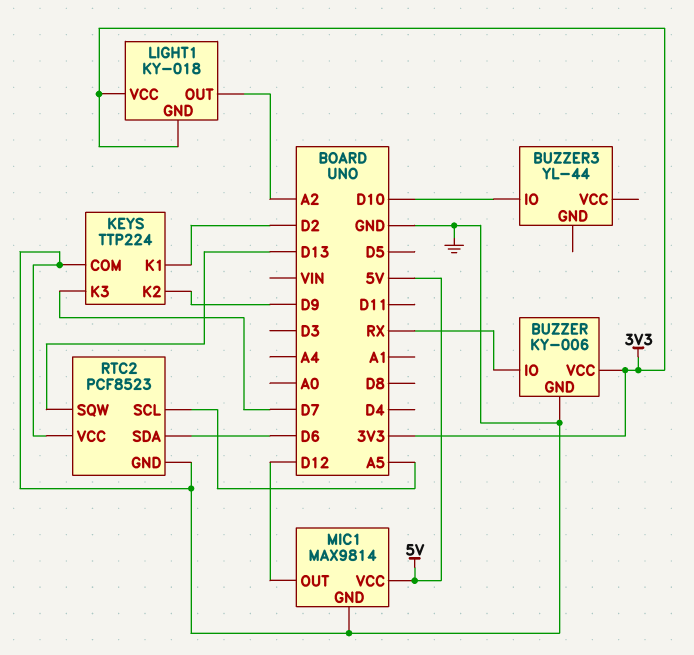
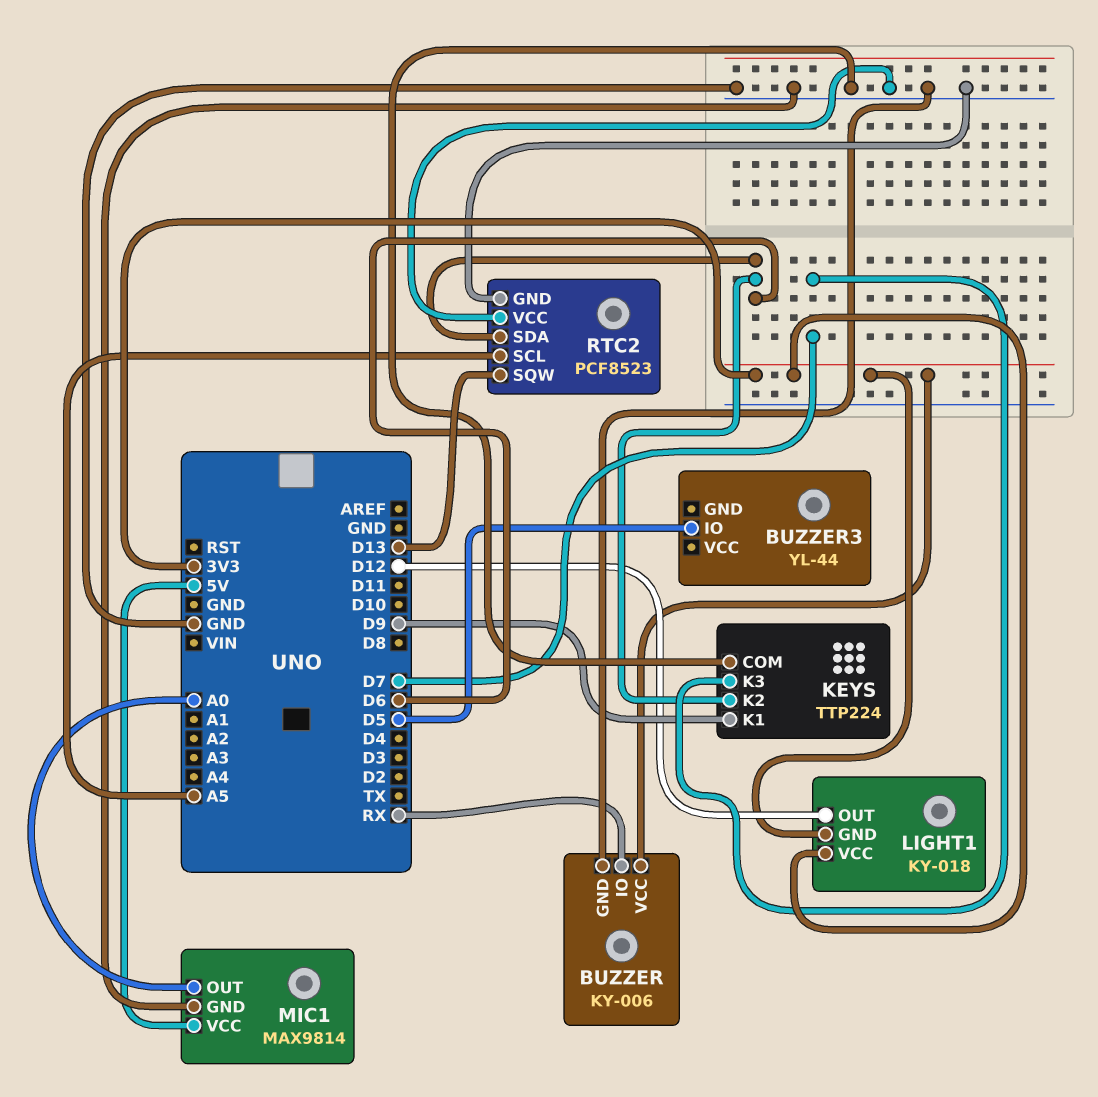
BUZZER3 pin IO: D10 -> D5
KEYS pin K1: D2 -> D9
KEYS pin K2: D9 -> D6
LIGHT1 pin OUT: A2 -> D12
MIC1 pin OUT: D12 -> A0

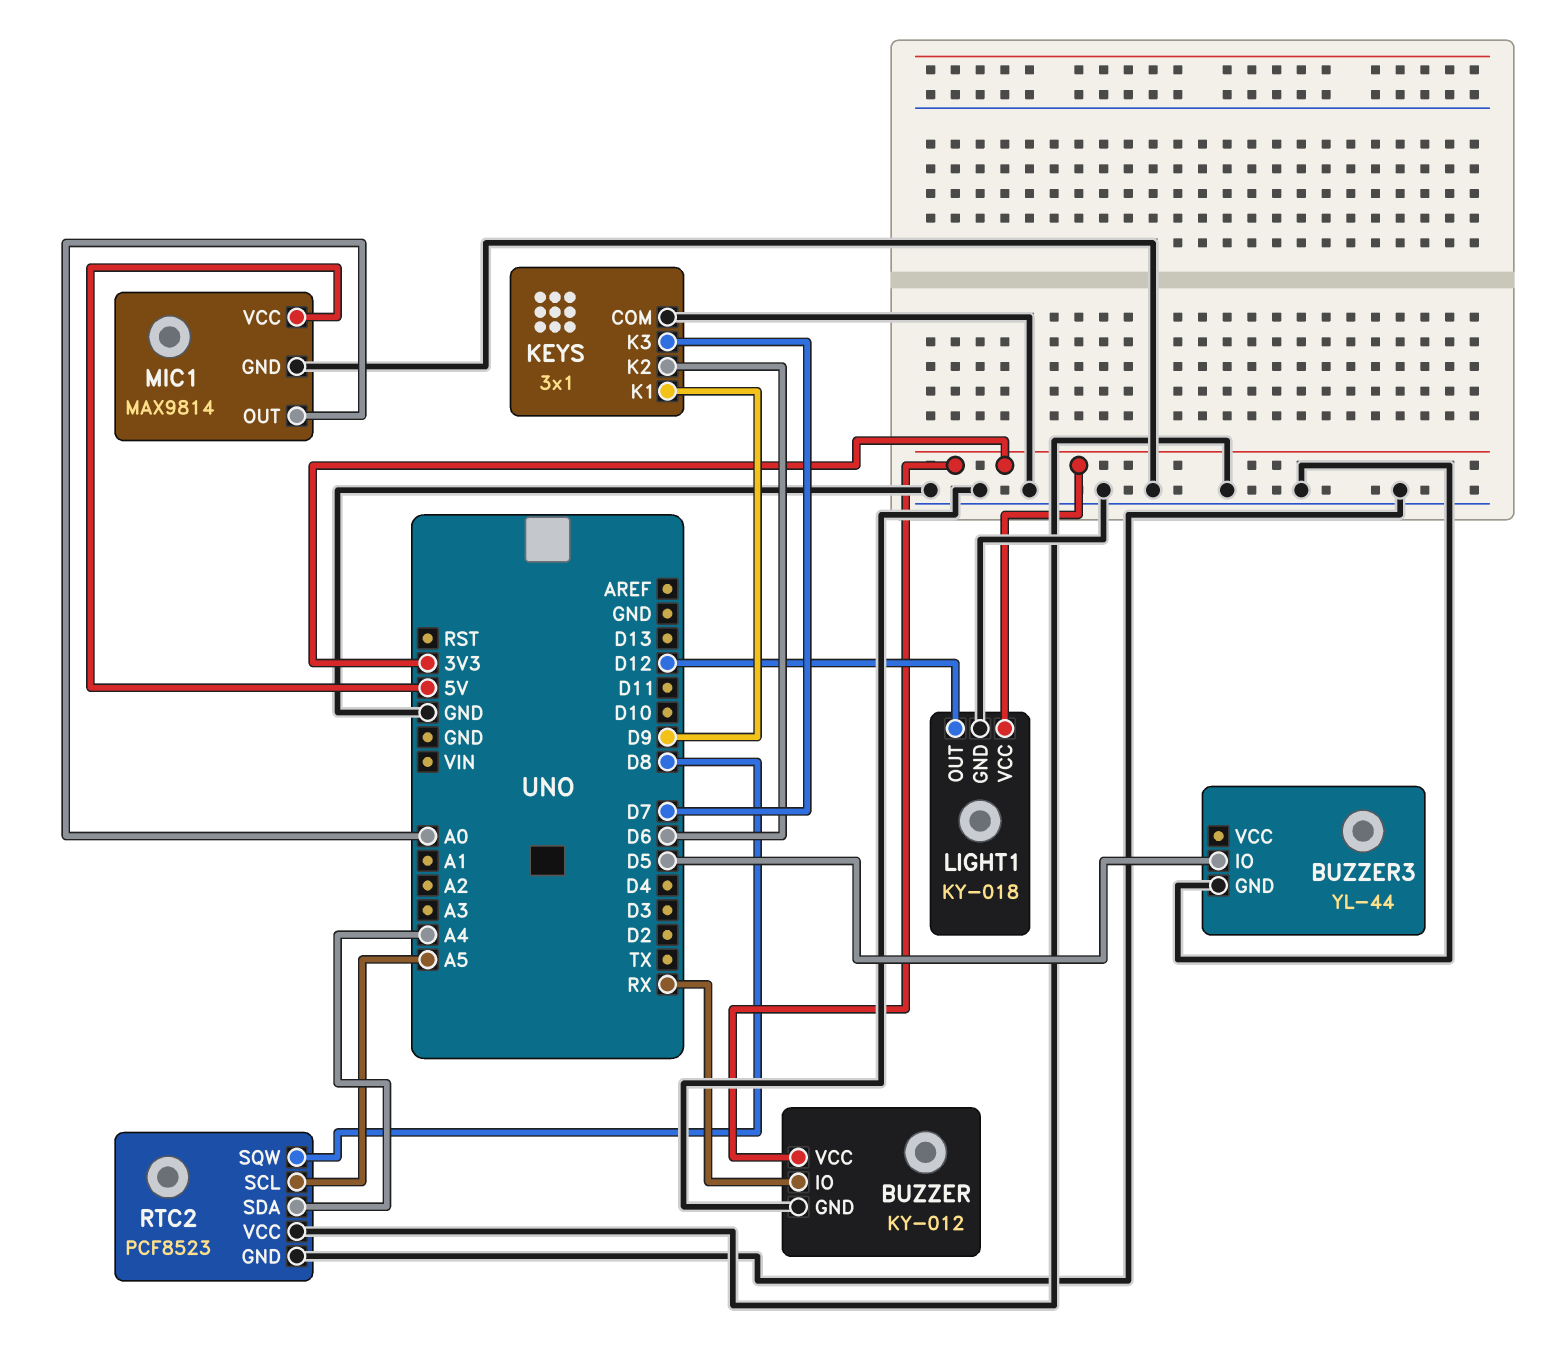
BUZZER: KY-006 -> KY-012
BUZZER3 pin GND: none -> GND
KEYS: TTP224 -> 3x1
LIGHT1 pin GND: 3V3 -> GND
RTC2 pin SDA: D6 -> A4
RTC2 pin SQW: D13 -> D8

